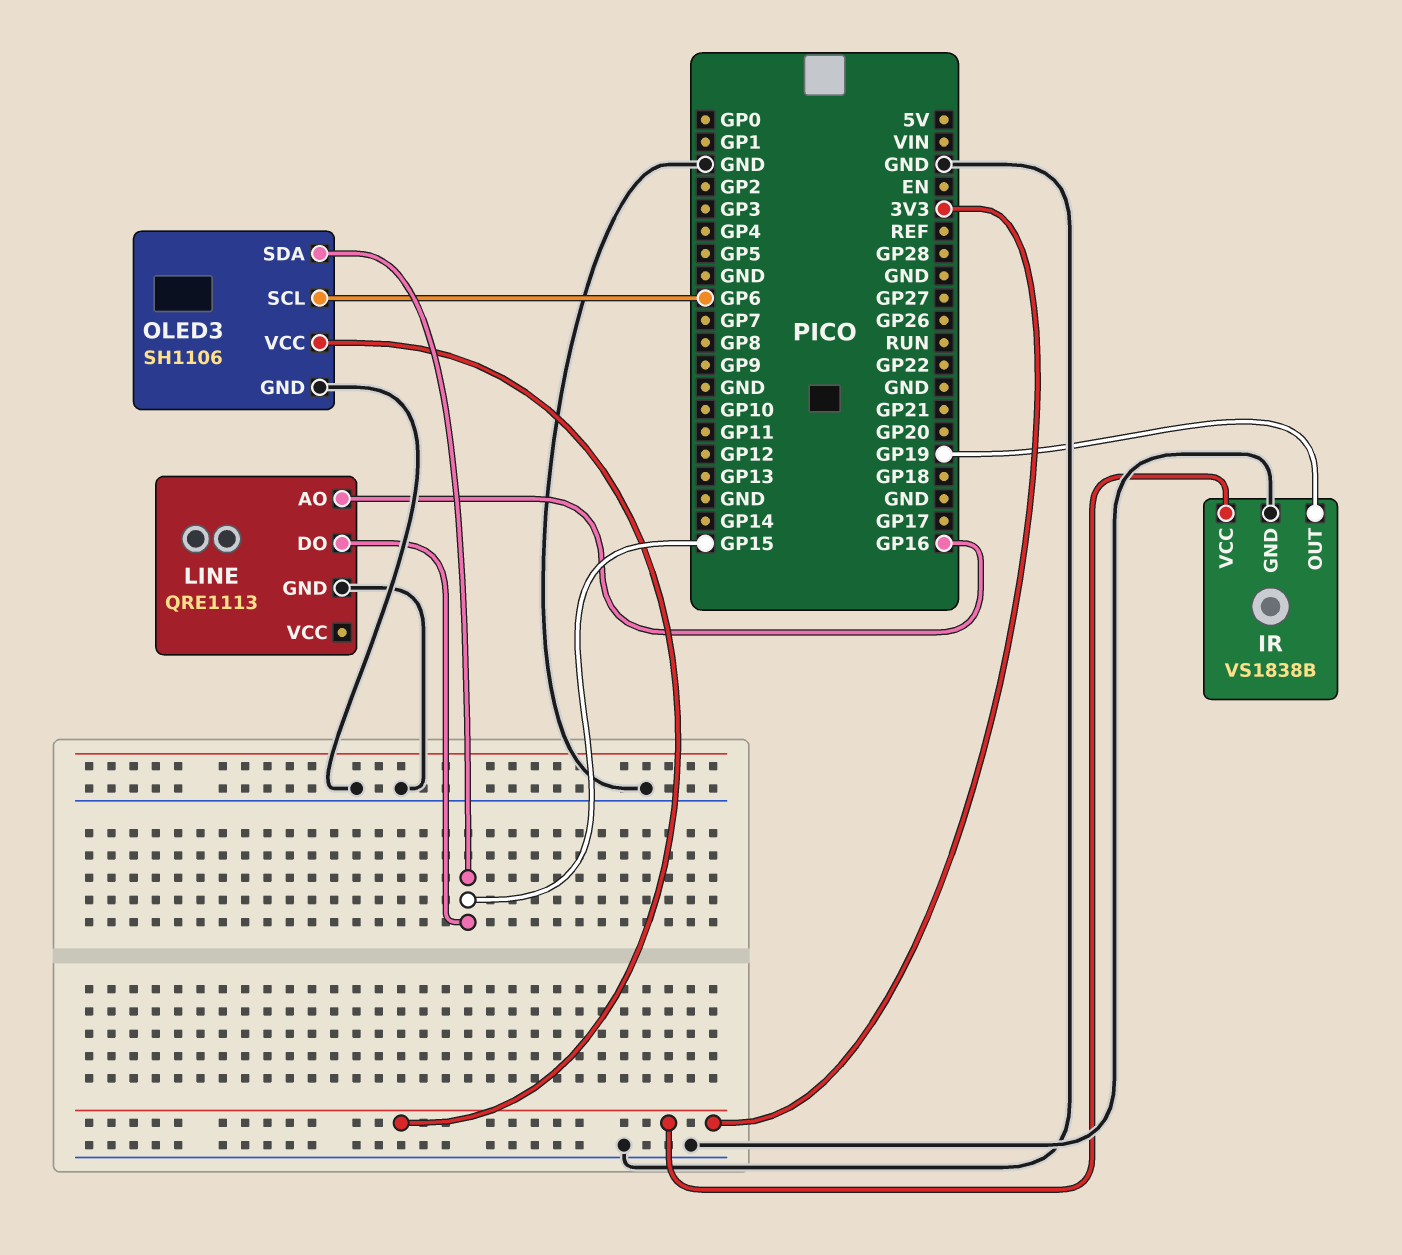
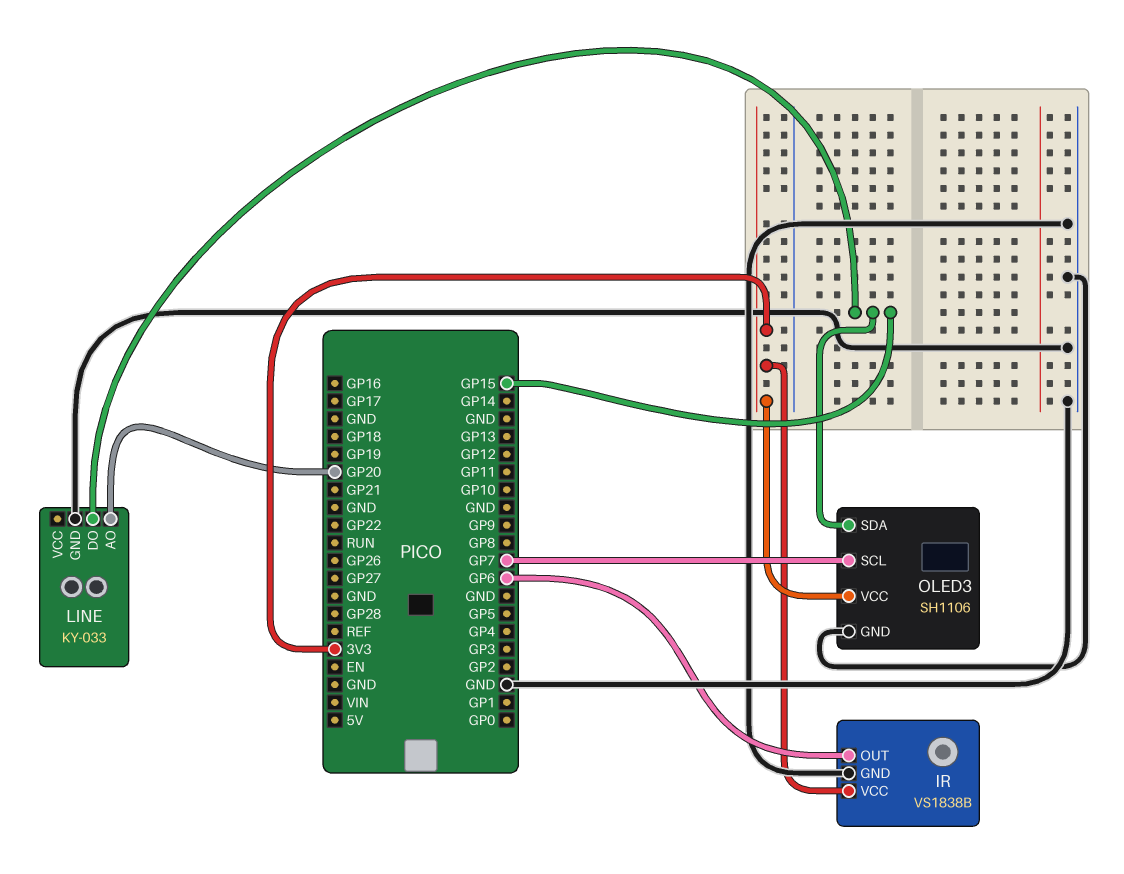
IR pin OUT: GP19 -> GP6
LINE: QRE1113 -> KY-033
LINE pin AO: GP16 -> GP20
OLED3 pin SCL: GP6 -> GP7

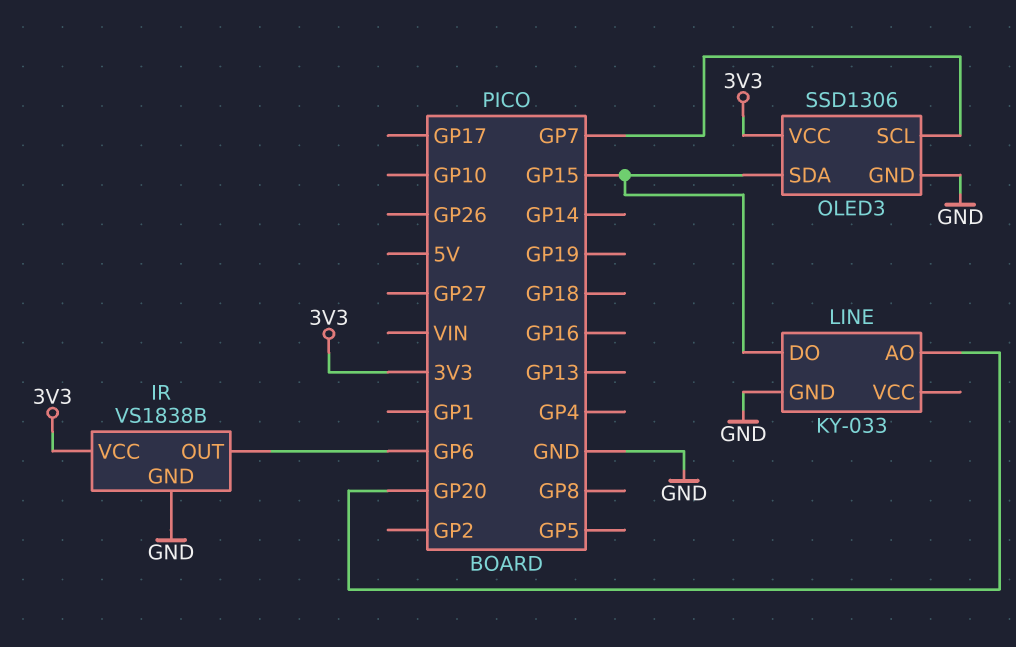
OLED3: SH1106 -> SSD1306

